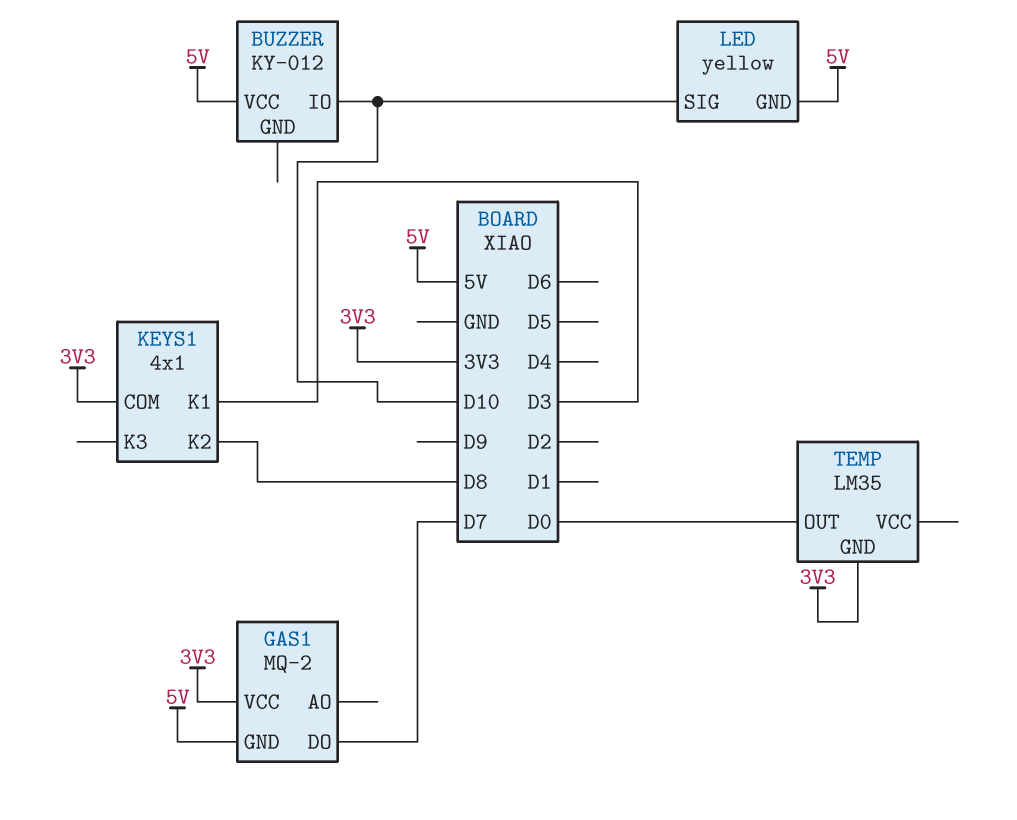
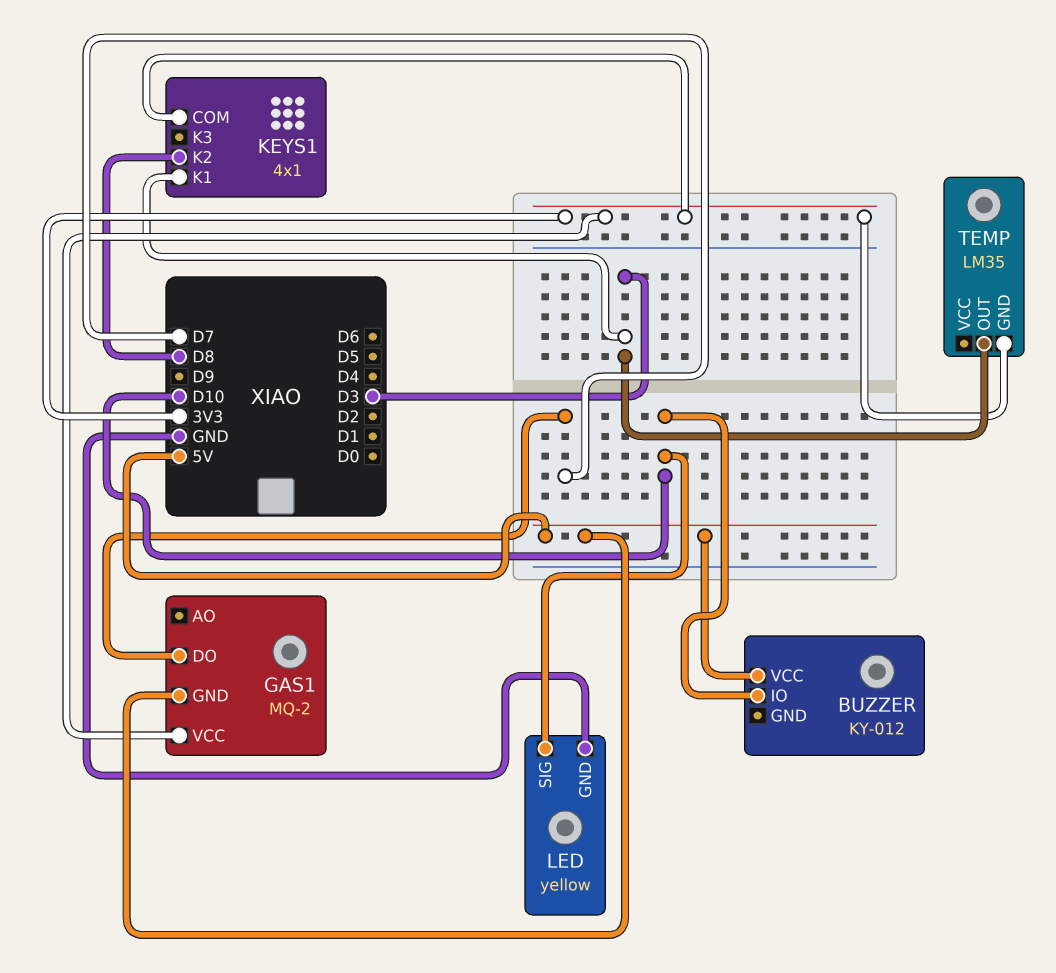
LED pin GND: 5V -> GND
TEMP pin OUT: D0 -> D3

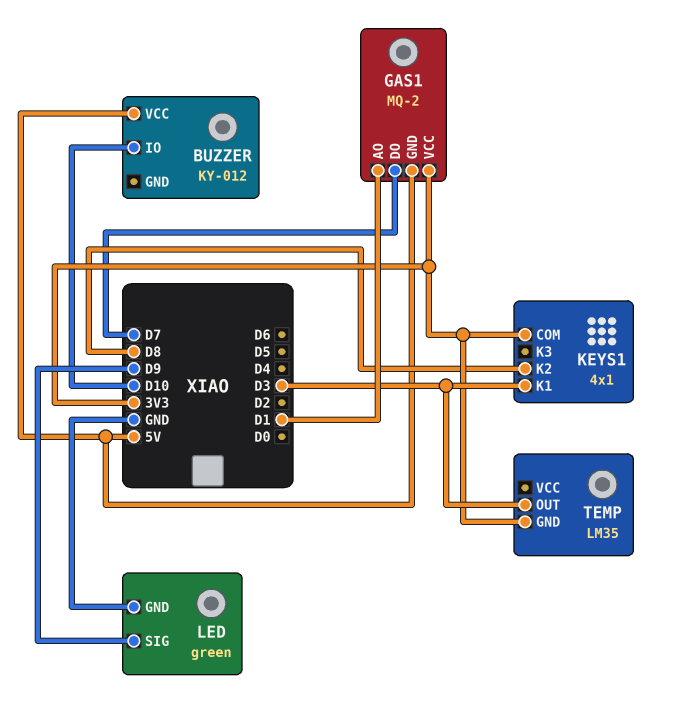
GAS1 pin AO: none -> D1
LED: yellow -> green
LED pin SIG: D10 -> D9

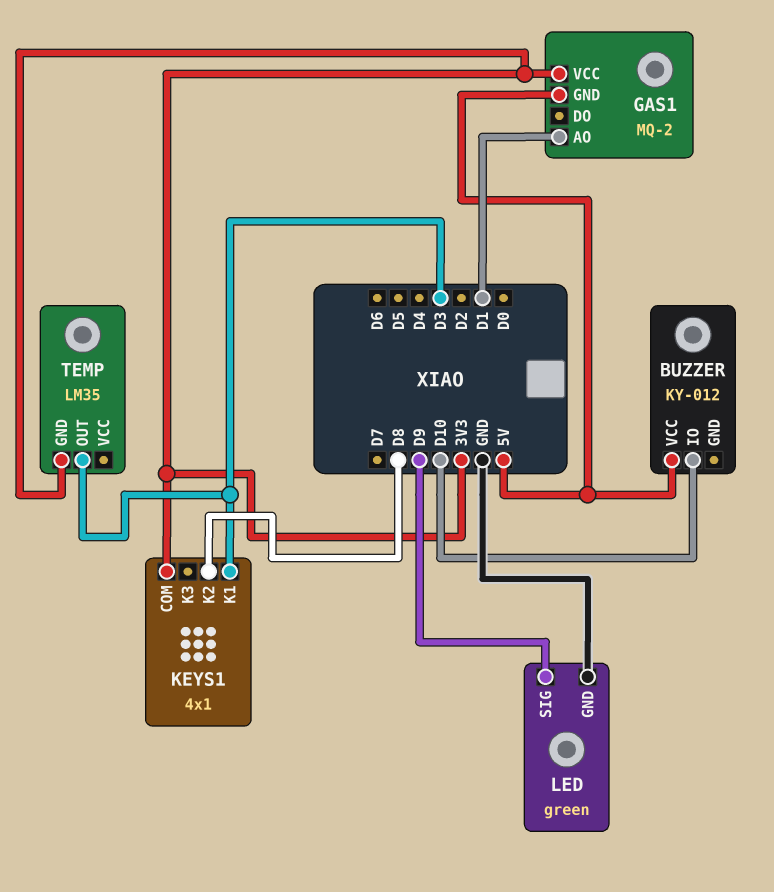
GAS1 pin DO: D7 -> none

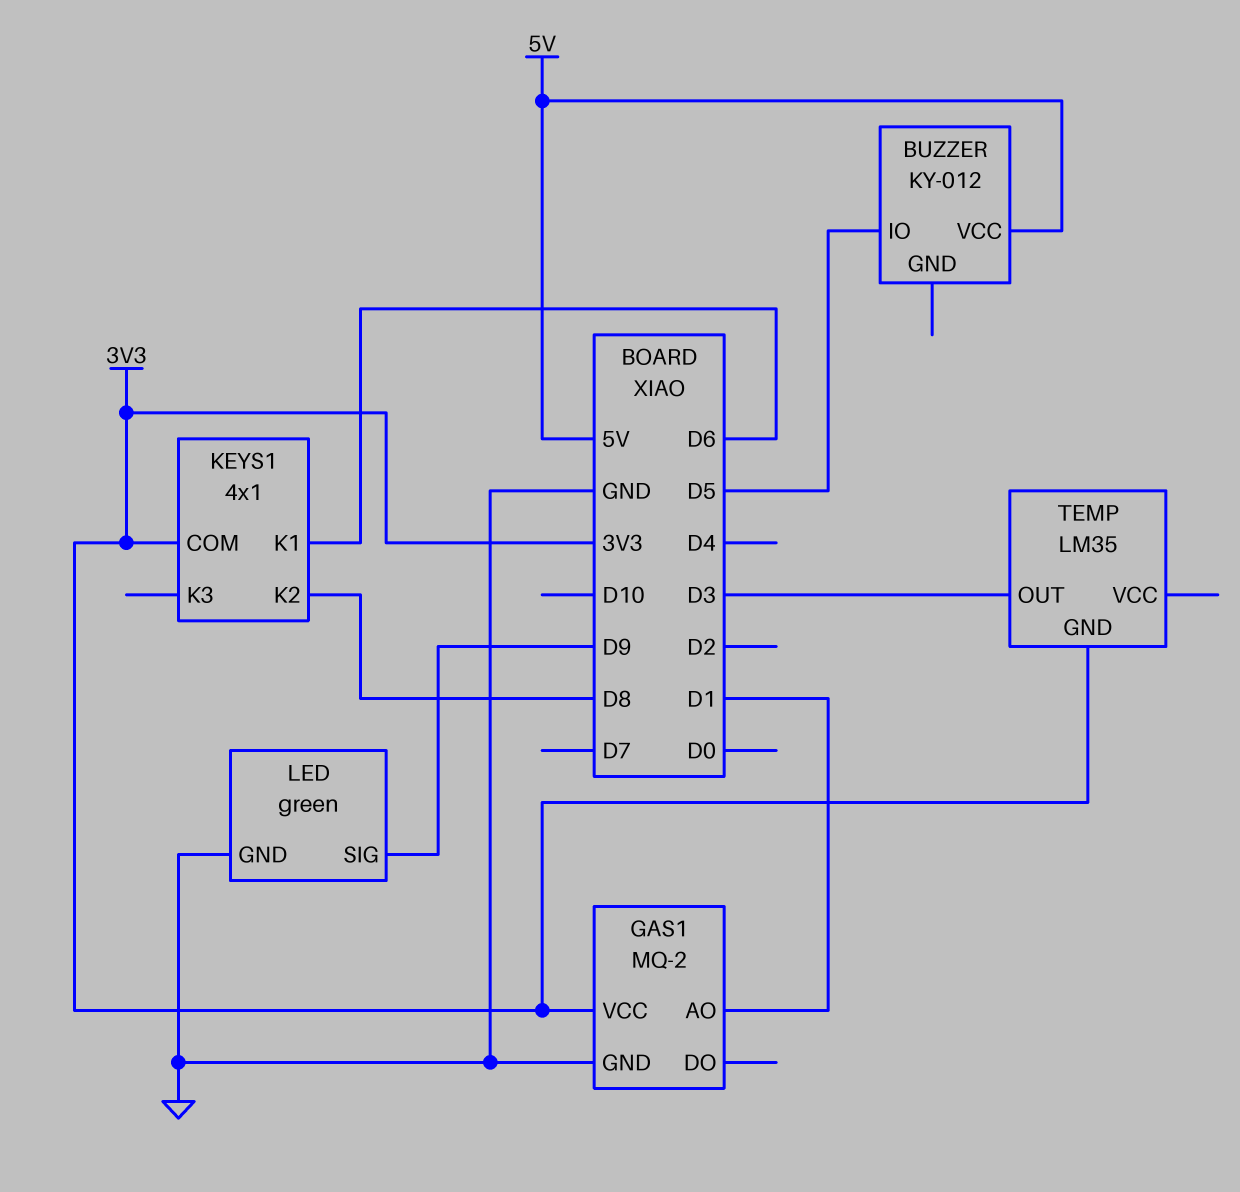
BUZZER pin IO: D10 -> D5
GAS1 pin GND: 5V -> GND
KEYS1 pin K1: D3 -> D6

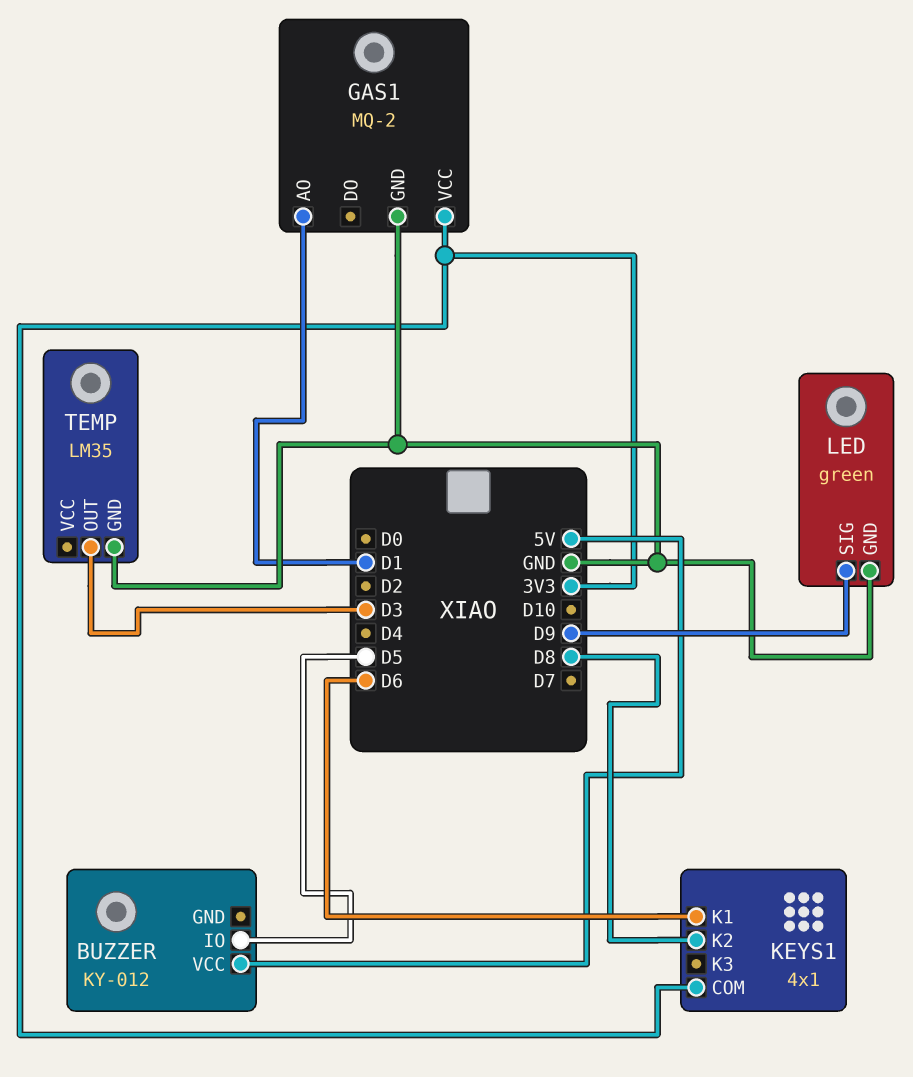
TEMP pin GND: 3V3 -> GND

